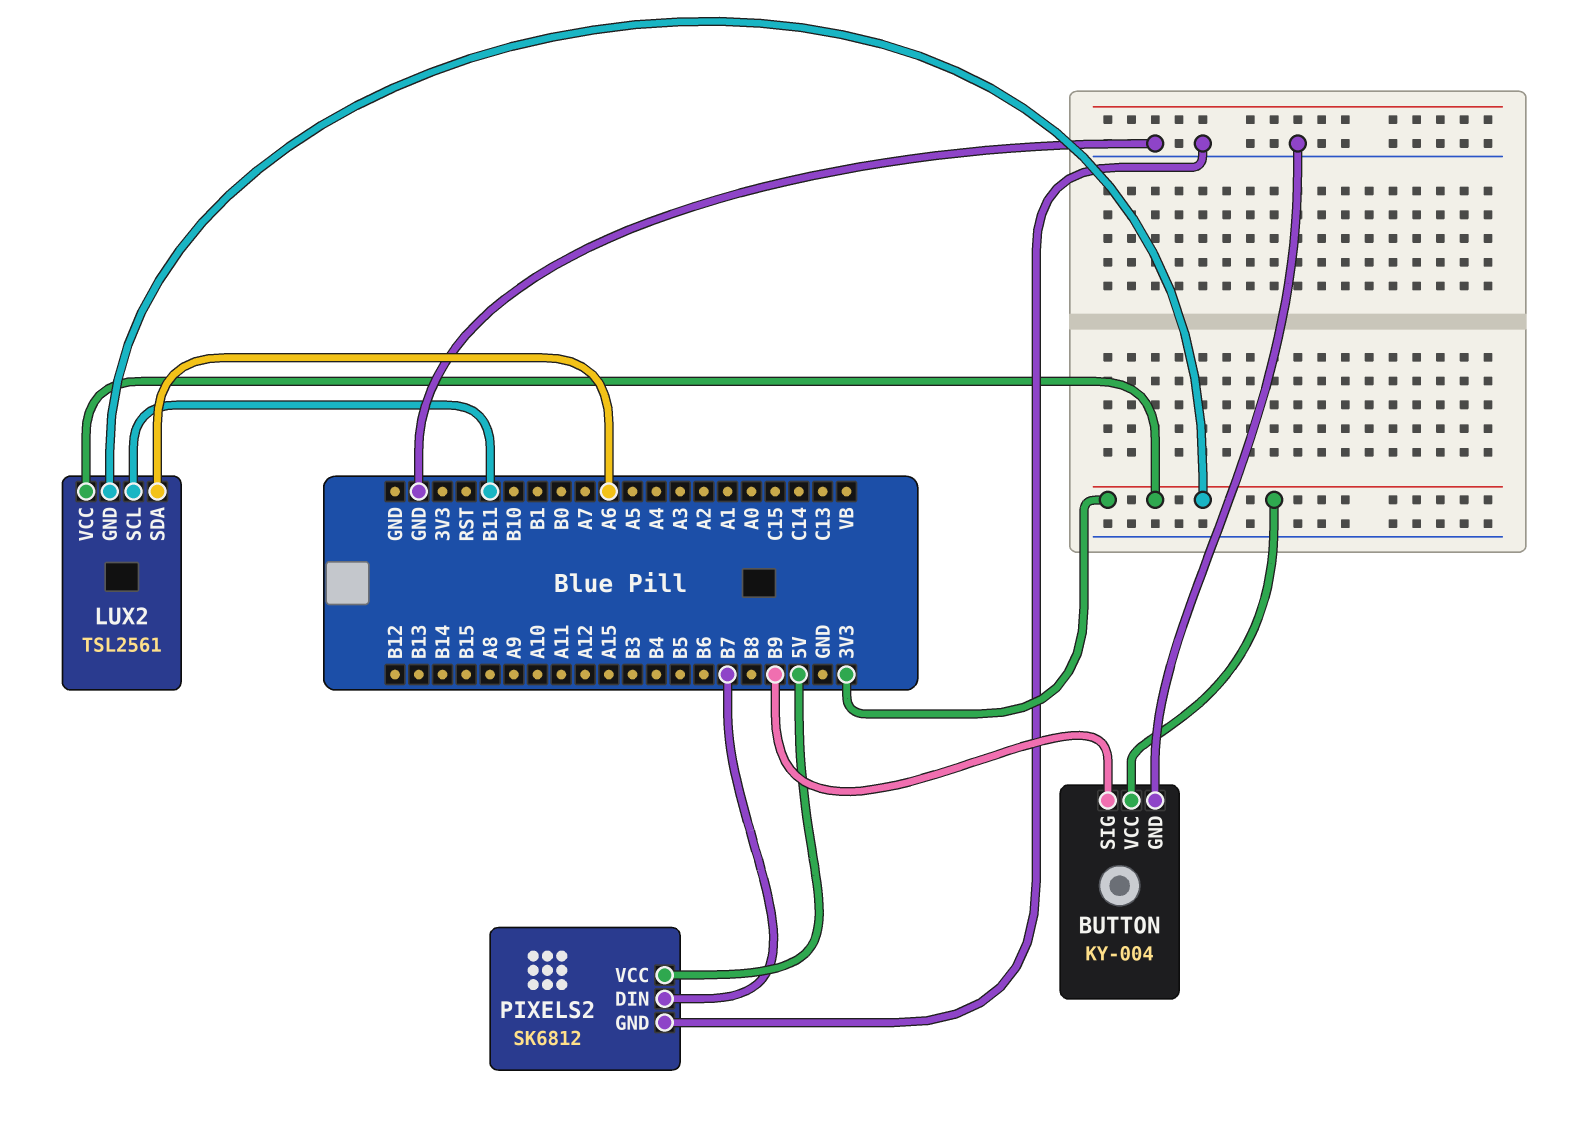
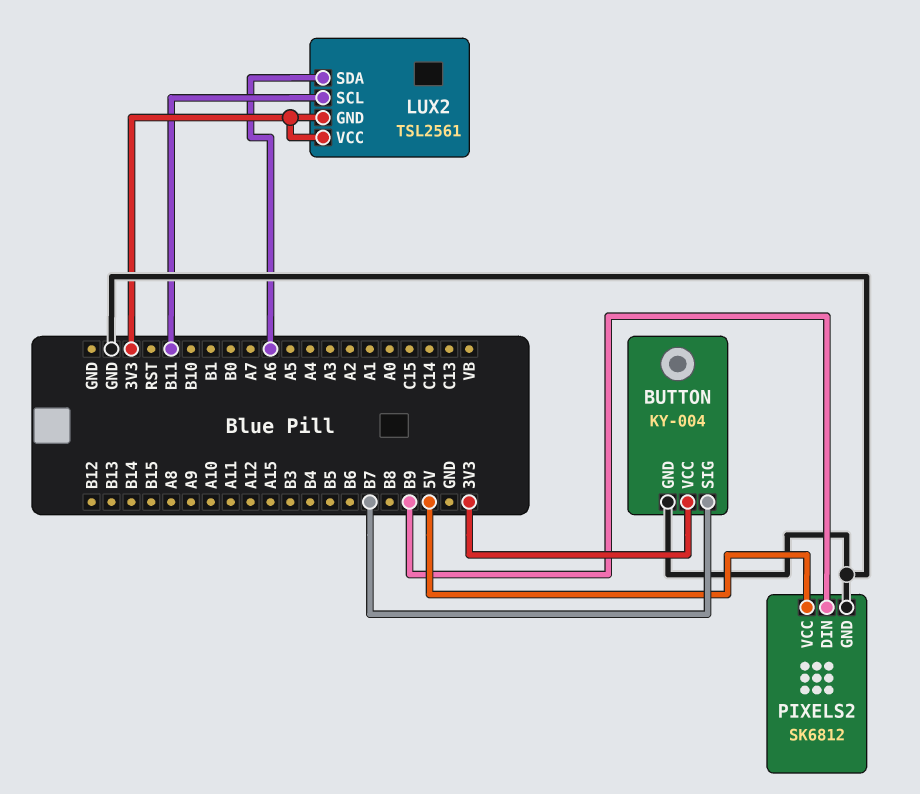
BUTTON pin SIG: B9 -> B7
PIXELS2 pin DIN: B7 -> B9

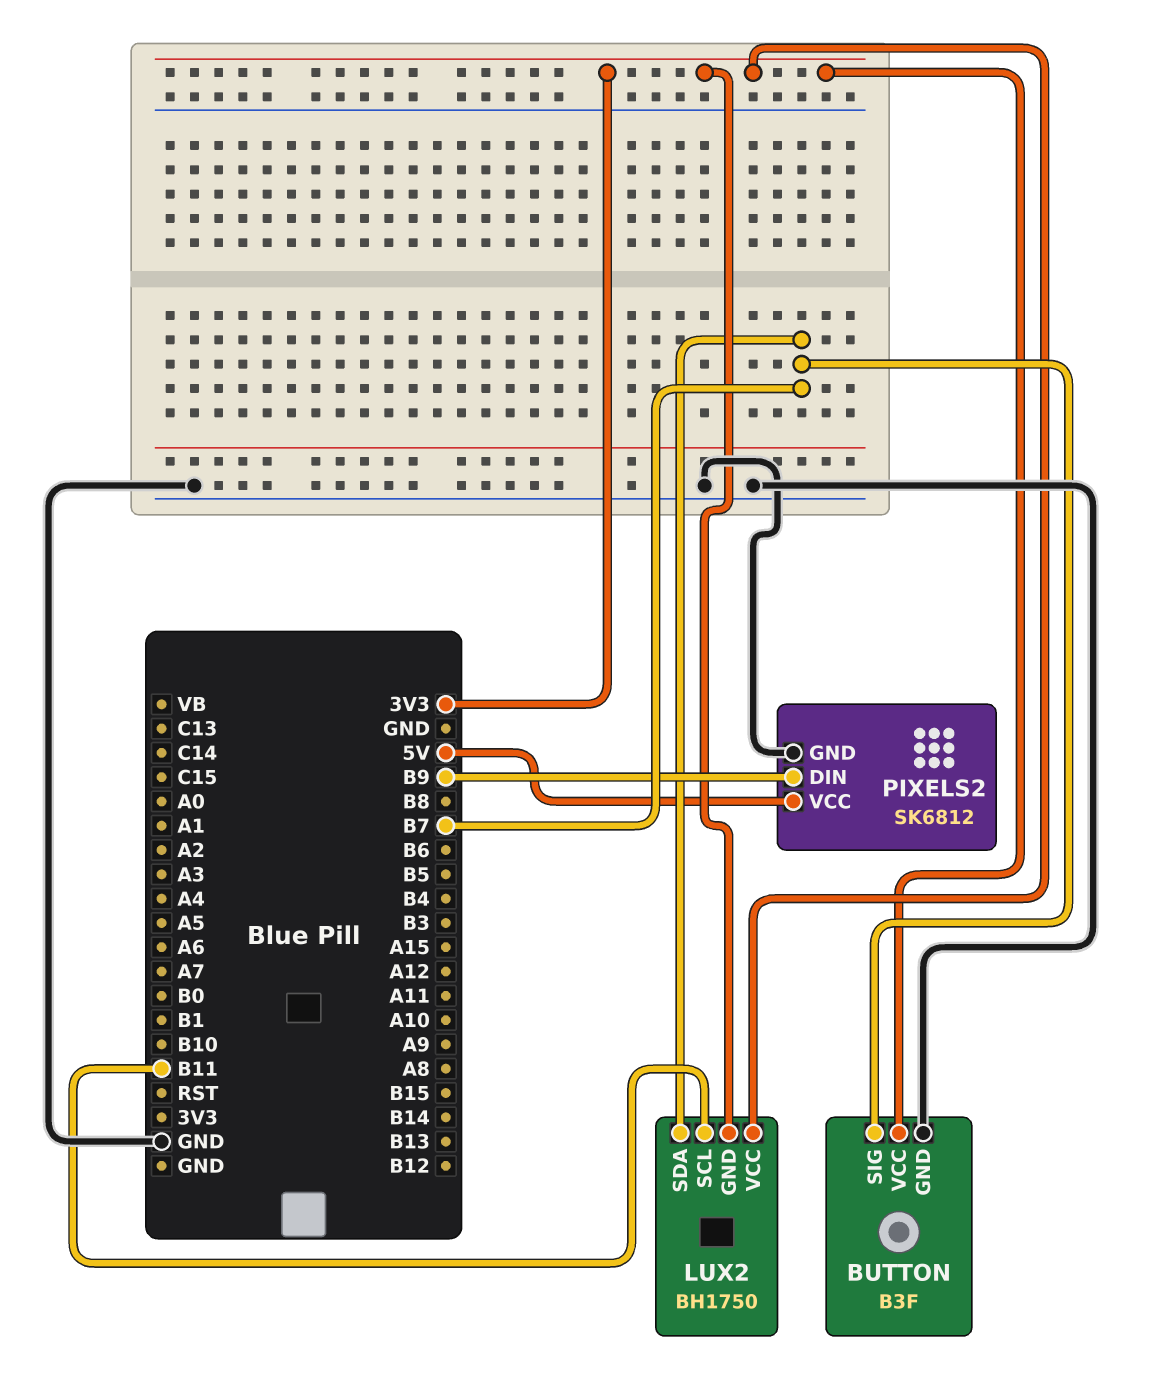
BUTTON: KY-004 -> B3F
LUX2: TSL2561 -> BH1750
LUX2 pin SDA: A6 -> B7

